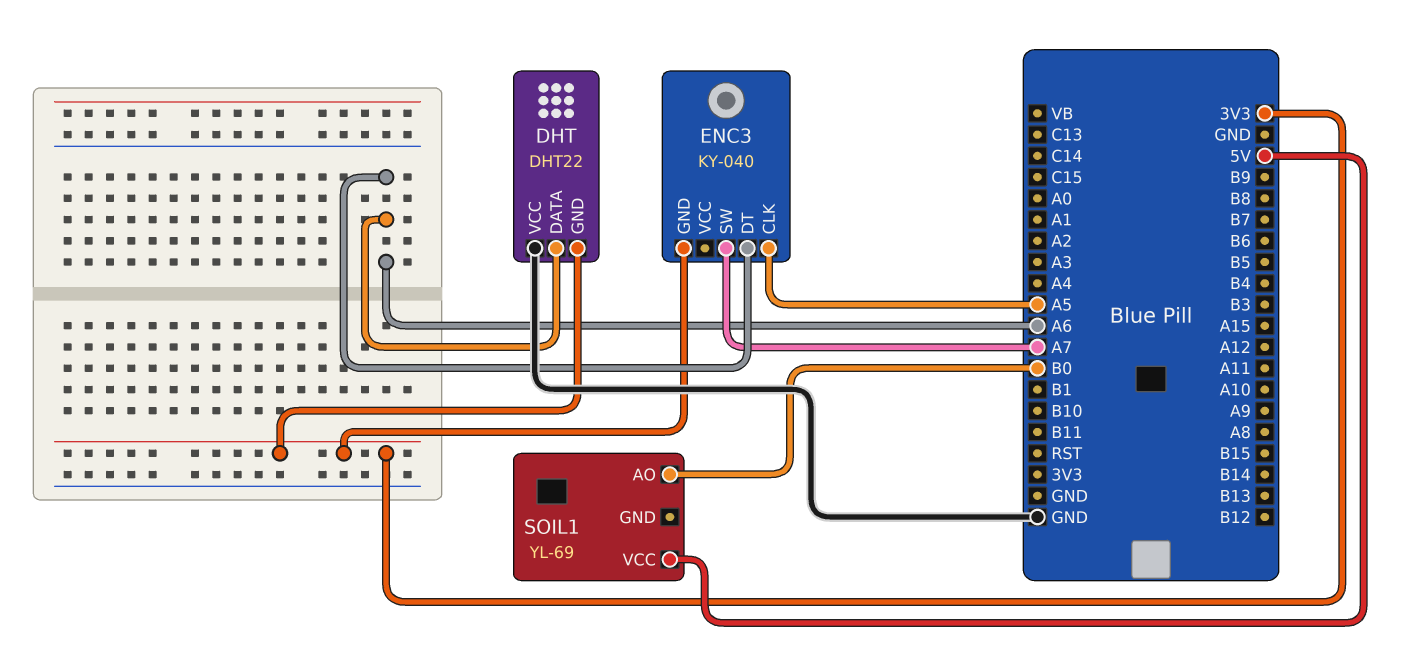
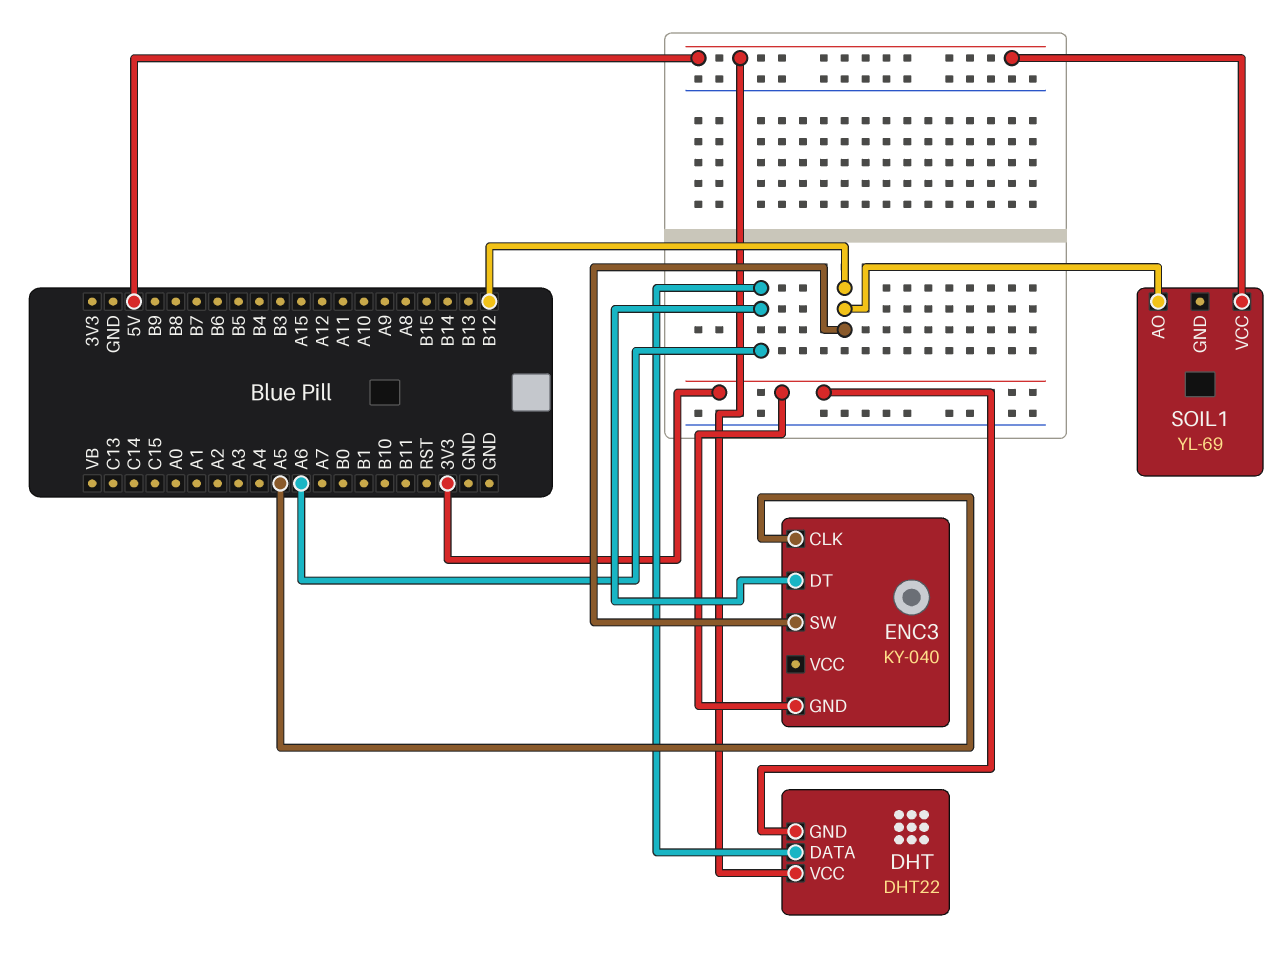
DHT pin VCC: GND -> 5V
ENC3 pin SW: A7 -> B12
SOIL1 pin AO: B0 -> B12

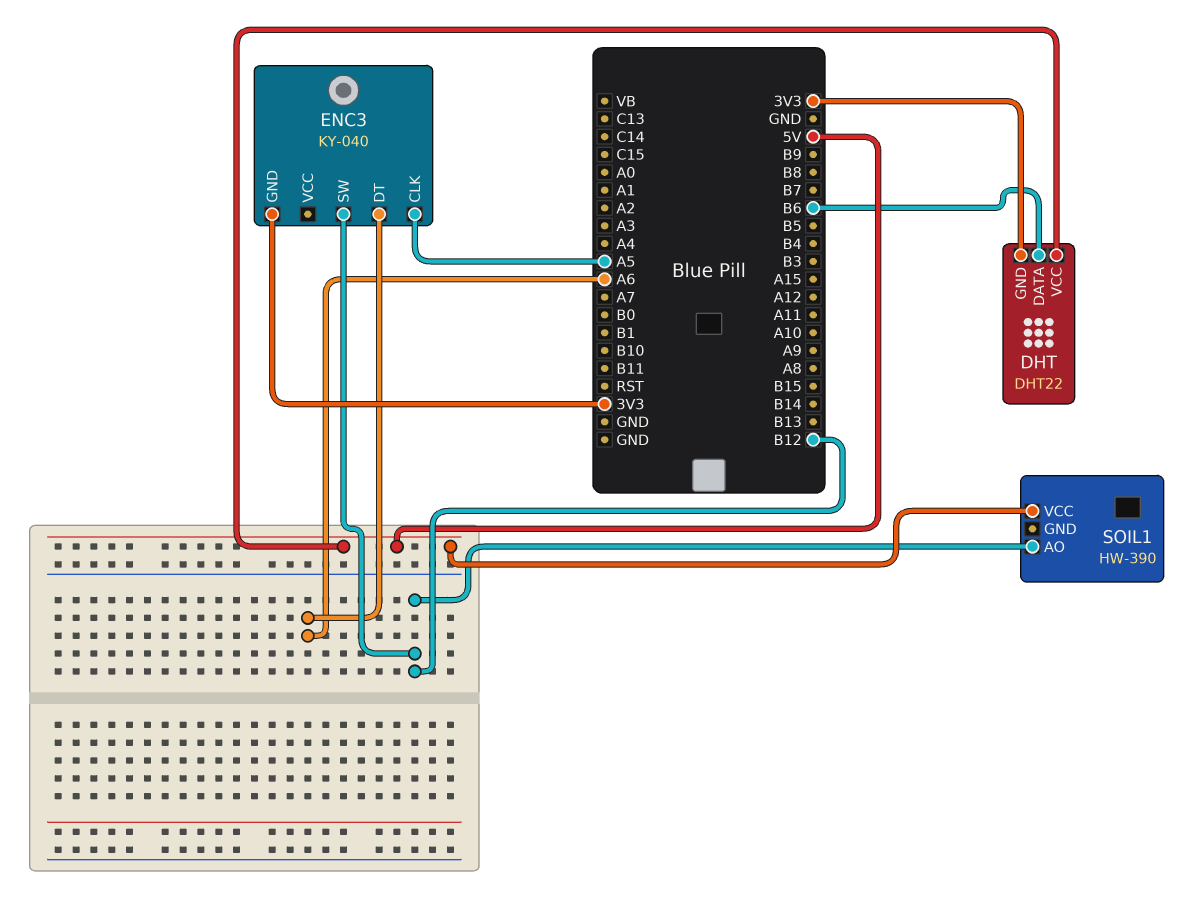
DHT pin DATA: A6 -> B6
SOIL1: YL-69 -> HW-390

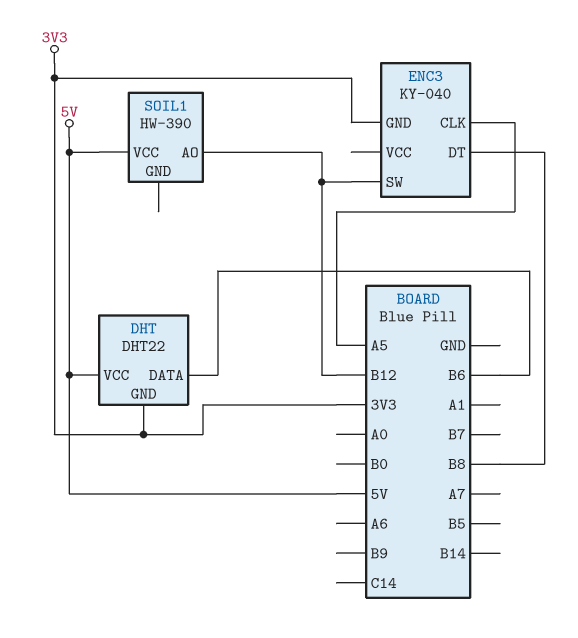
ENC3 pin DT: A6 -> B8

